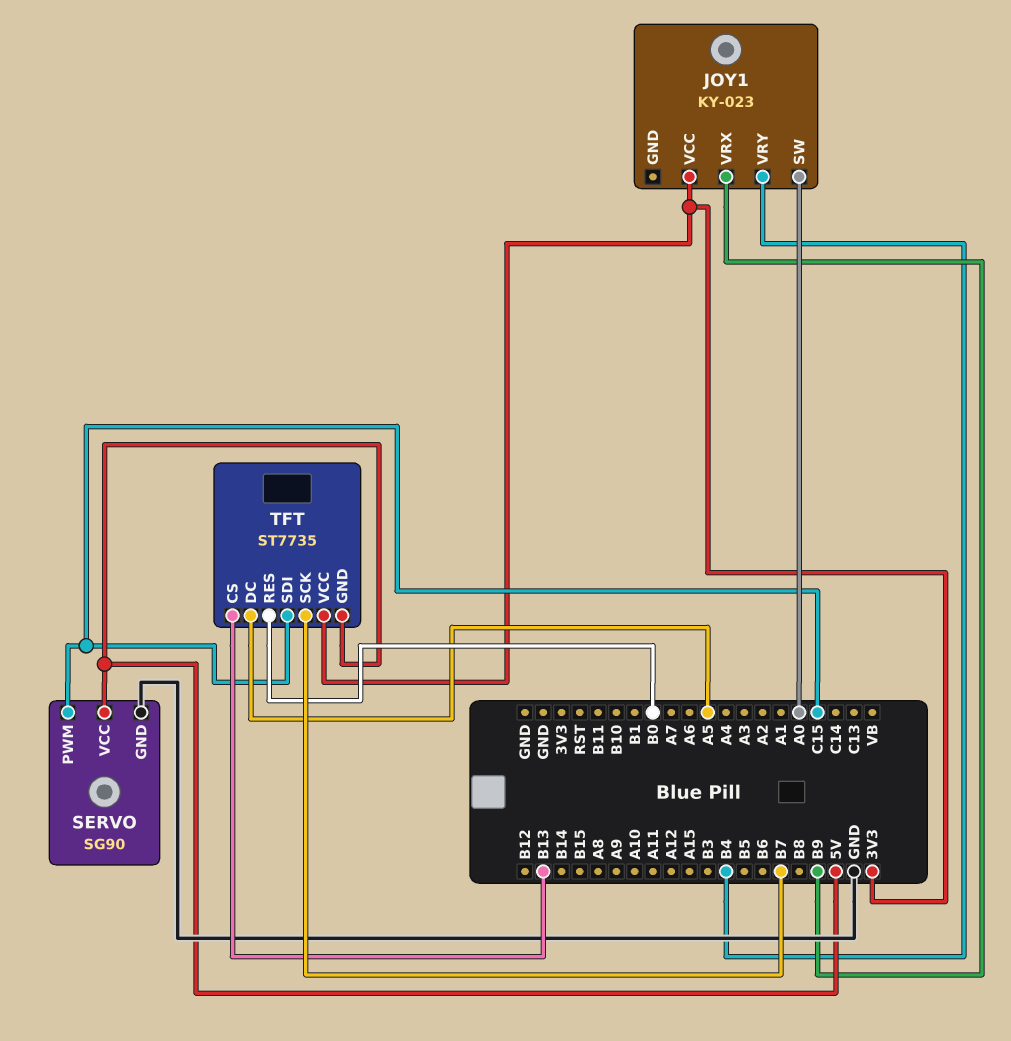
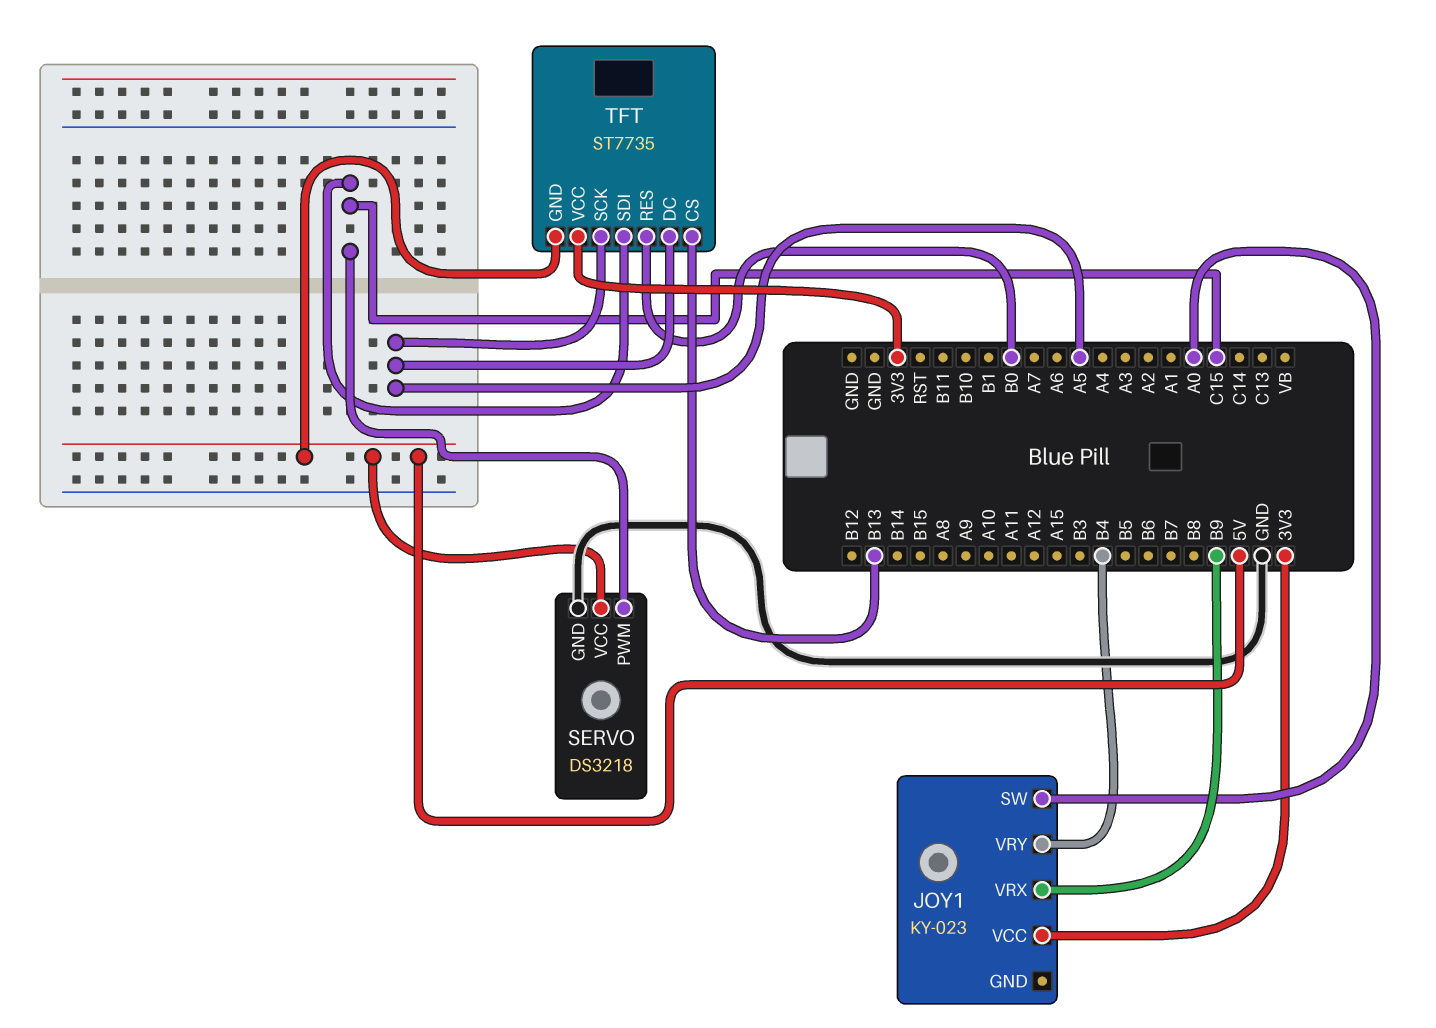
SERVO: SG90 -> DS3218
TFT pin SCK: B7 -> A5

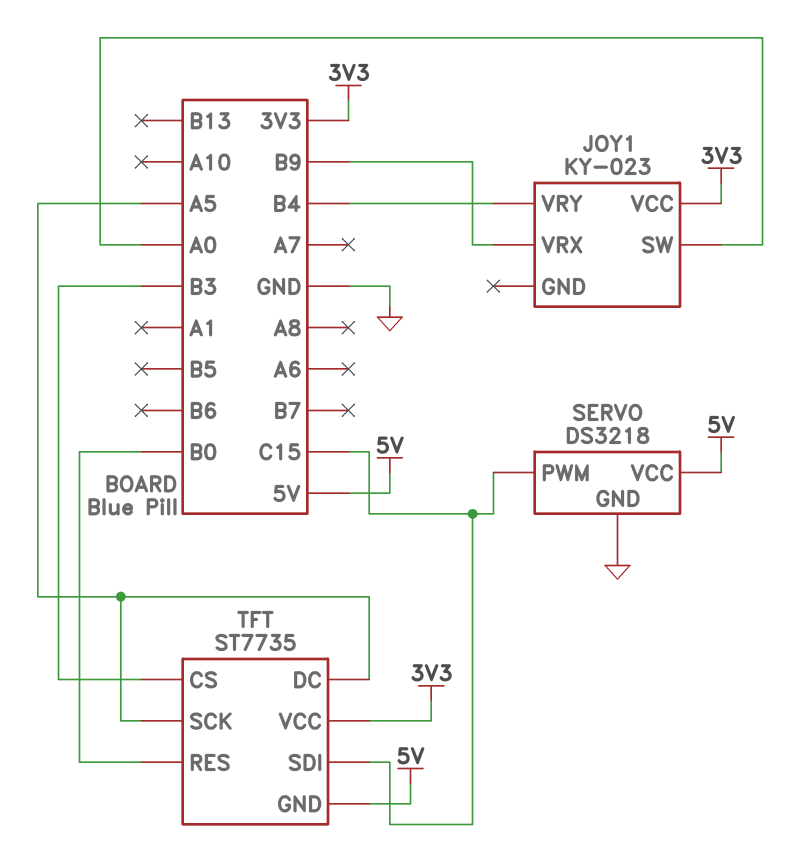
TFT pin CS: B13 -> B3

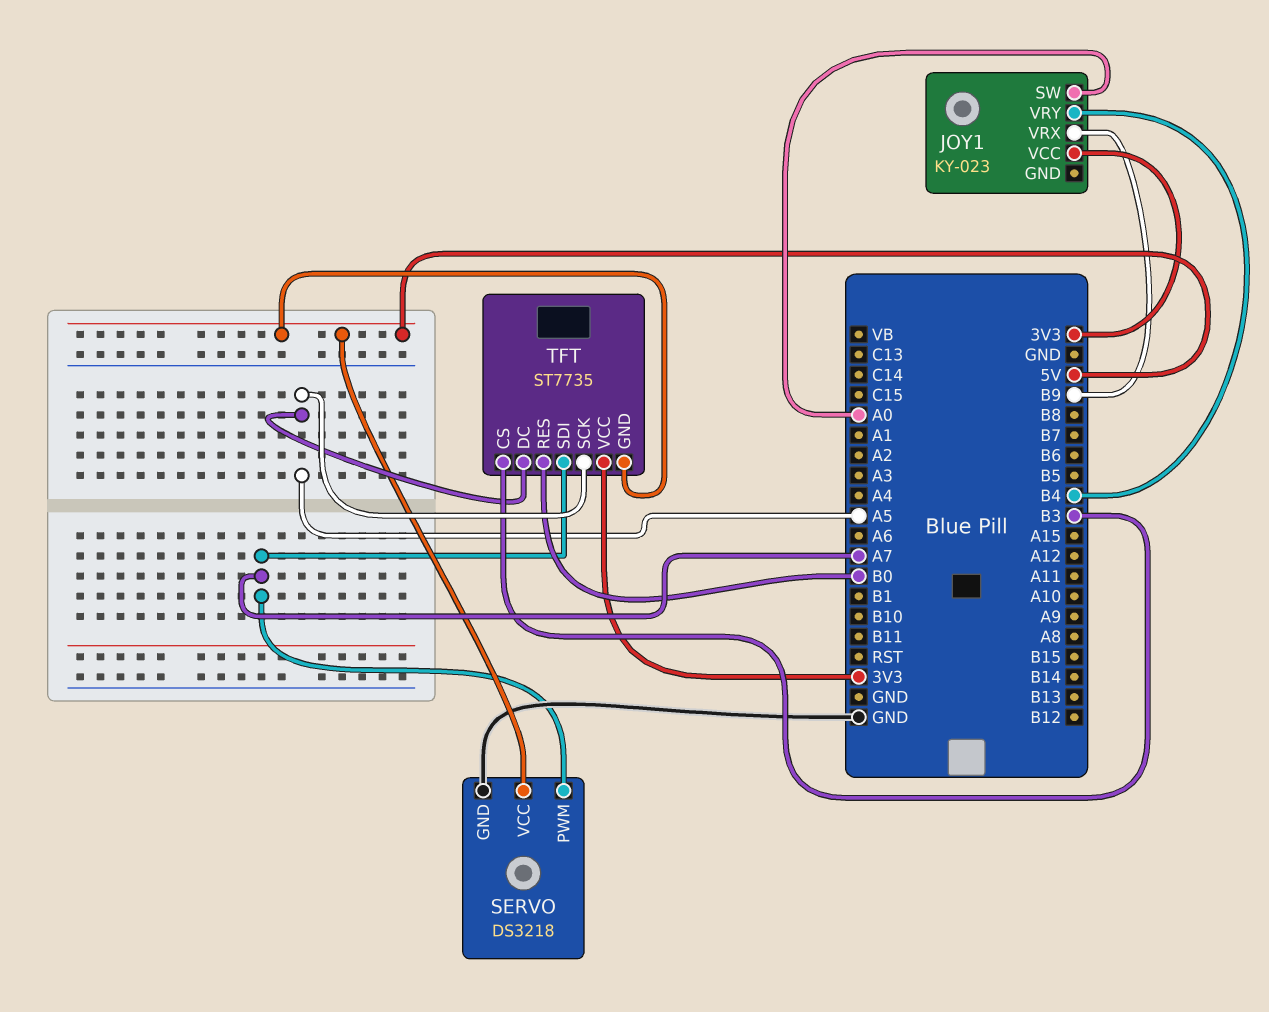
SERVO pin PWM: C15 -> A7
TFT pin SDI: C15 -> A7

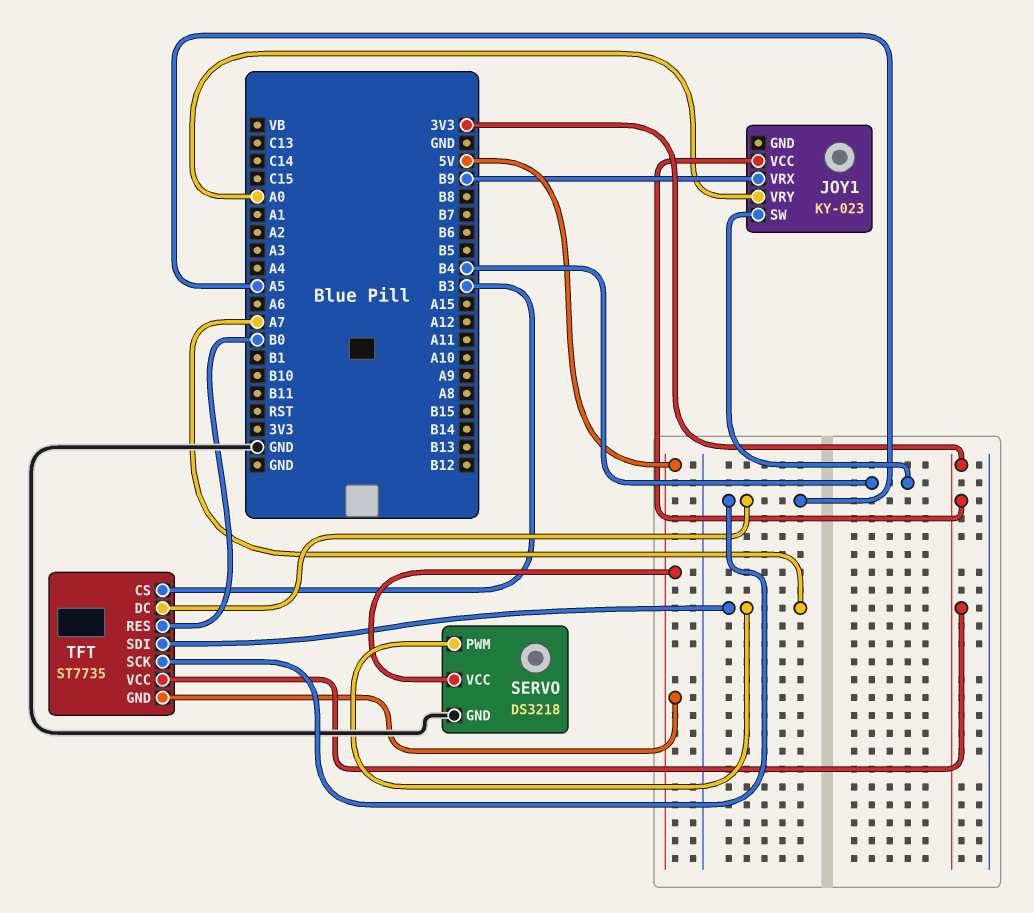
JOY1 pin SW: A0 -> B4
JOY1 pin VRY: B4 -> A0

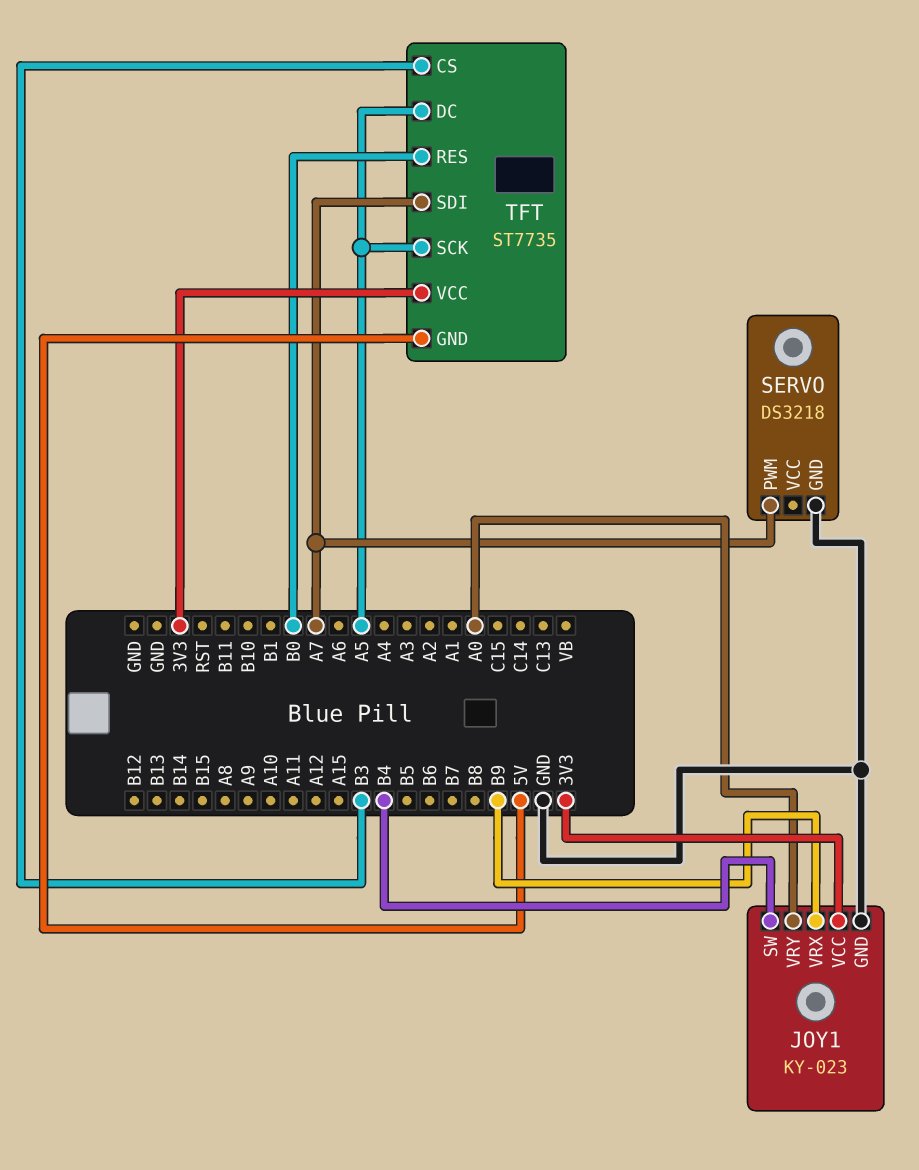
JOY1 pin GND: none -> GND
SERVO pin VCC: 5V -> none

